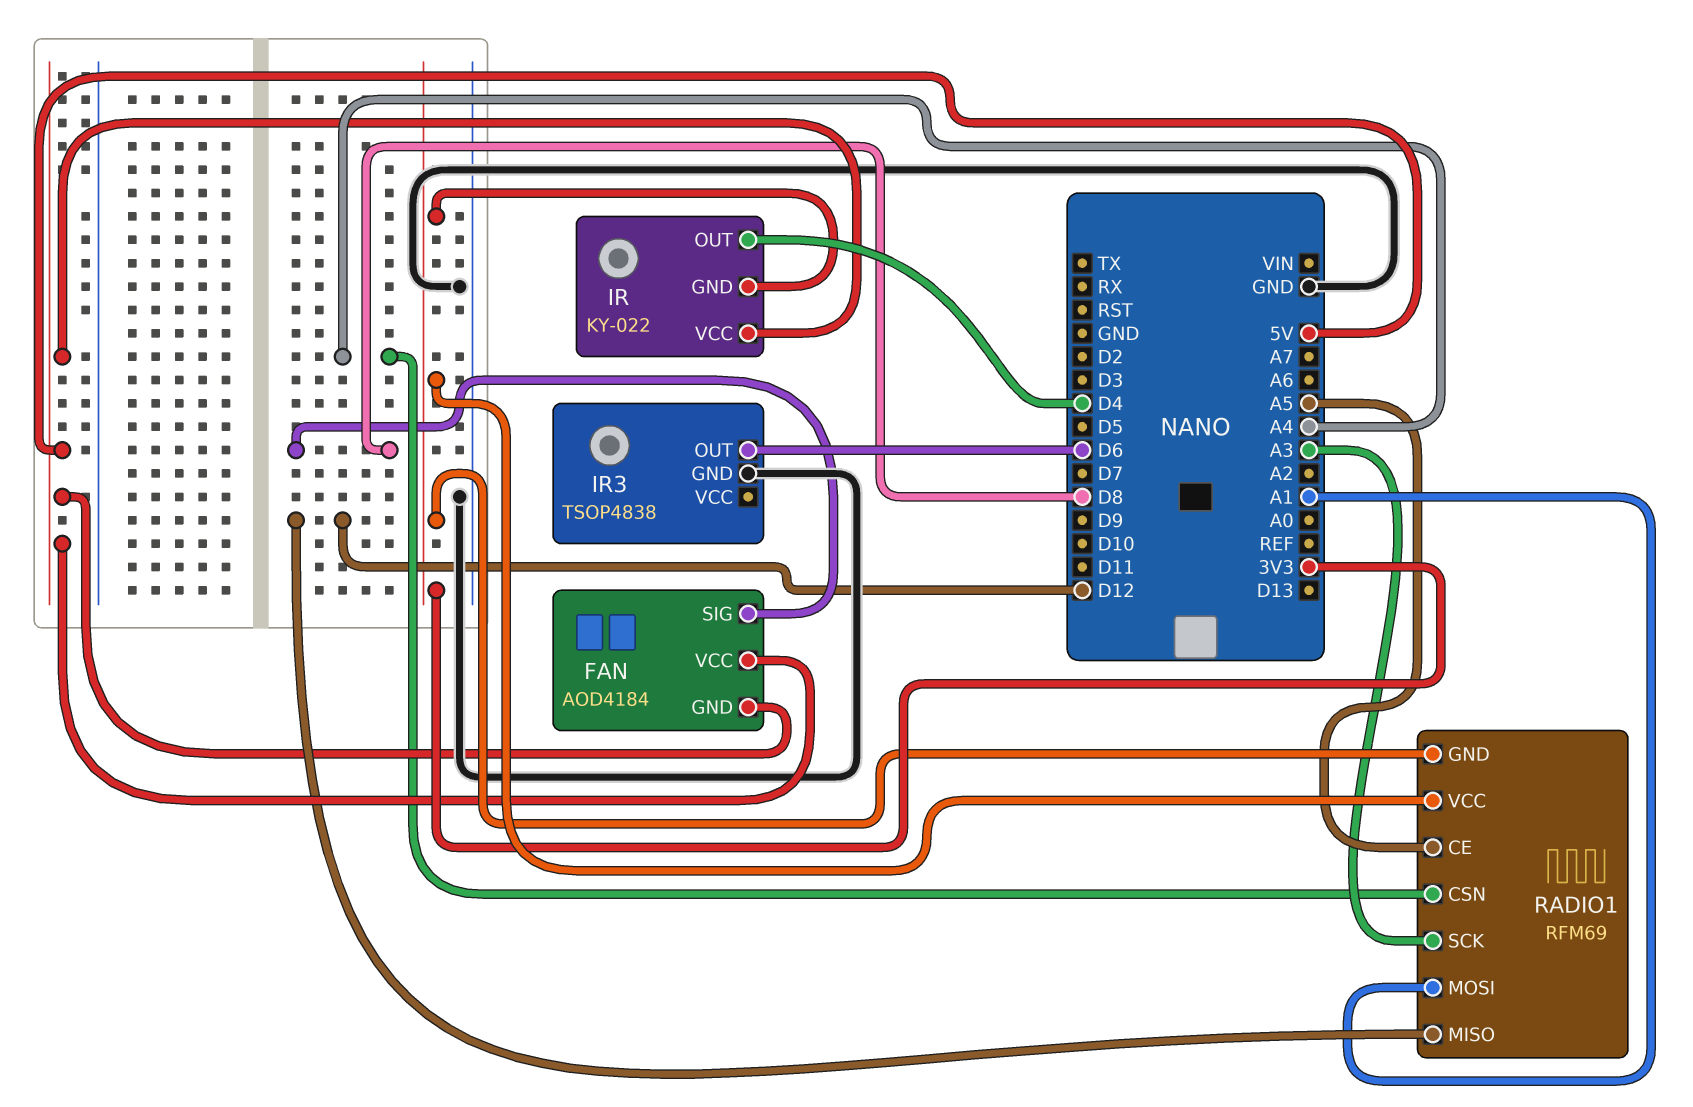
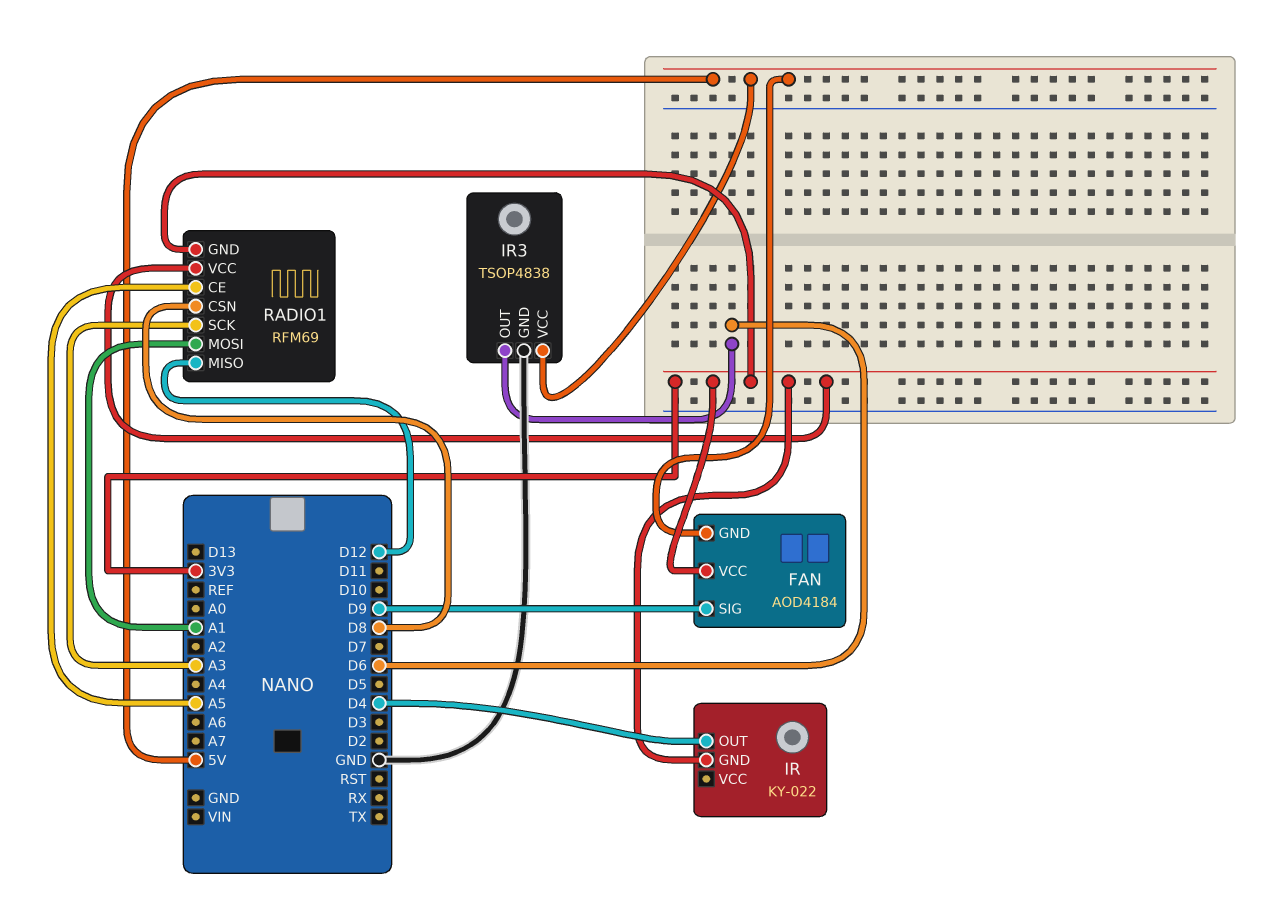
FAN pin SIG: D8 -> D9
FAN pin VCC: 5V -> 3V3
IR pin VCC: 5V -> none
IR3 pin VCC: none -> 5V
RADIO1 pin CSN: A4 -> D8

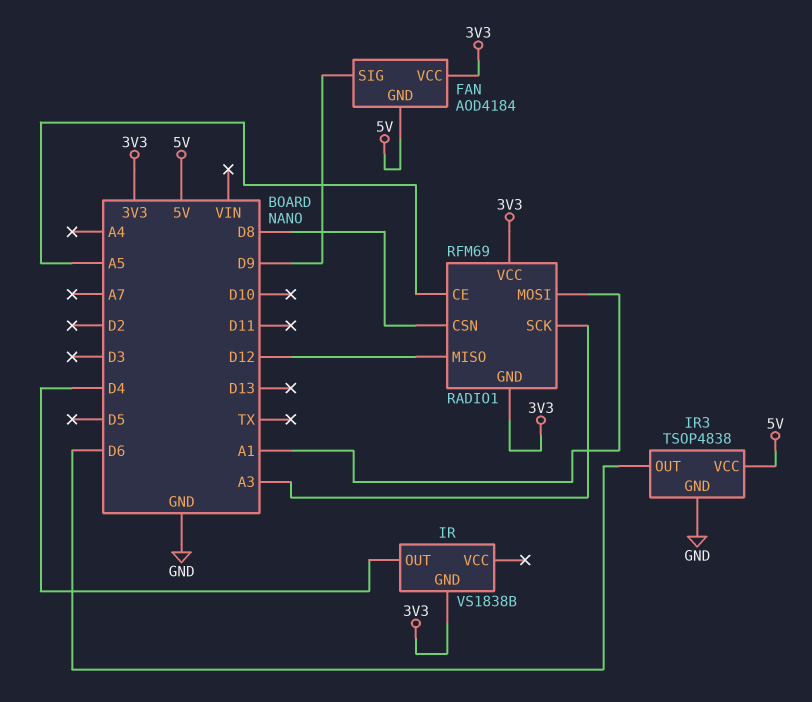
IR: KY-022 -> VS1838B

